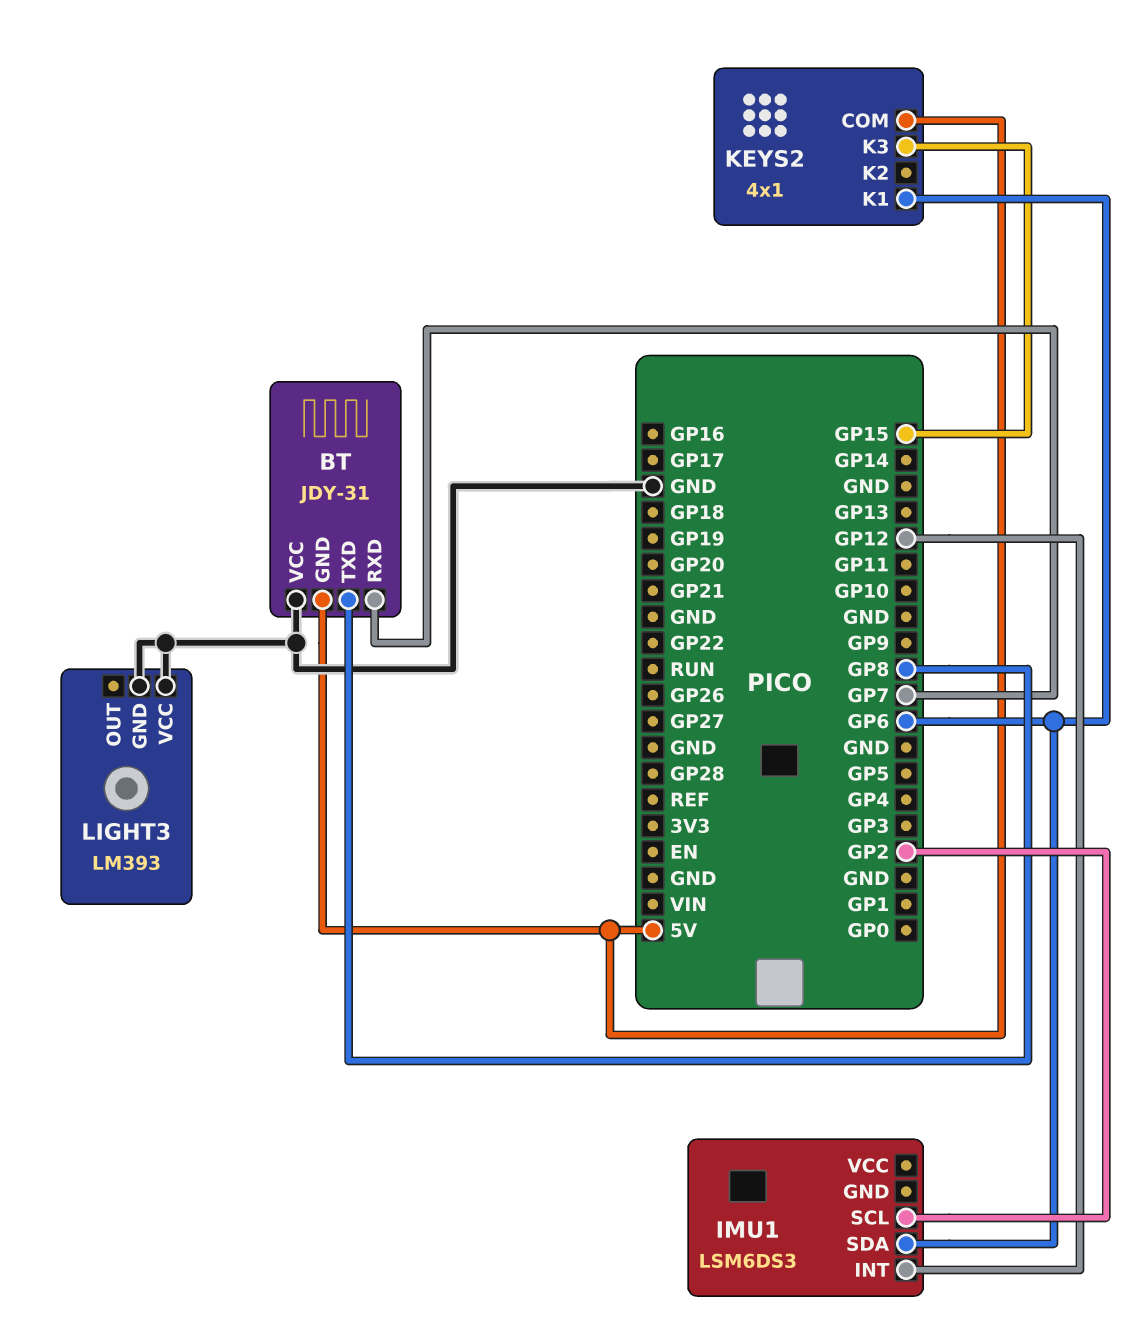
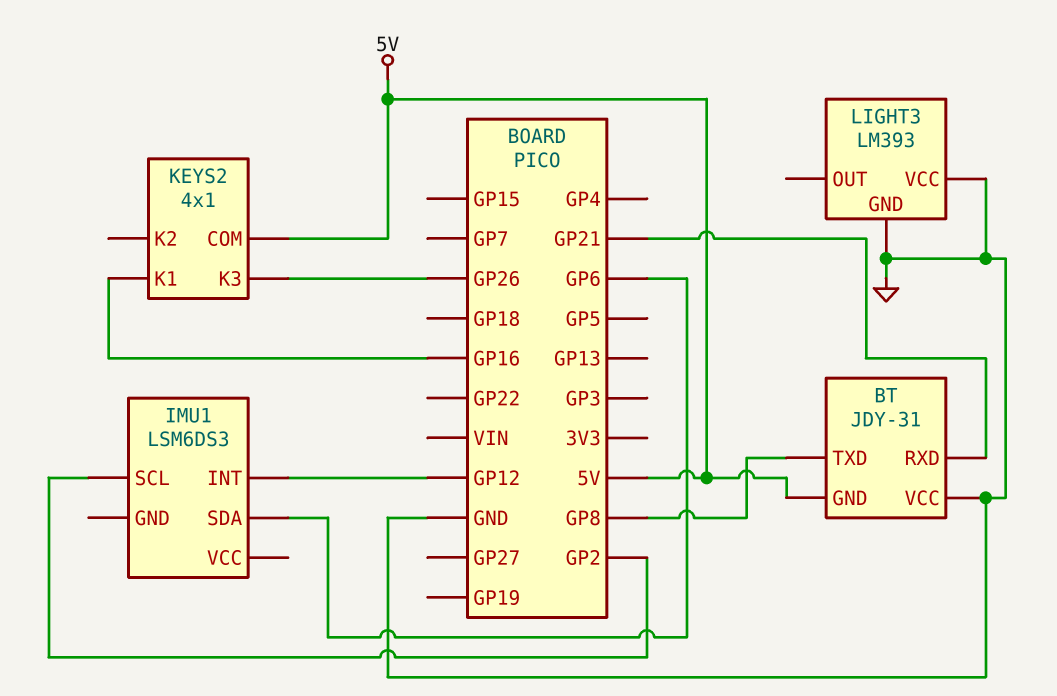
BT pin RXD: GP7 -> GP21
KEYS2 pin K1: GP6 -> GP16
KEYS2 pin K3: GP15 -> GP26

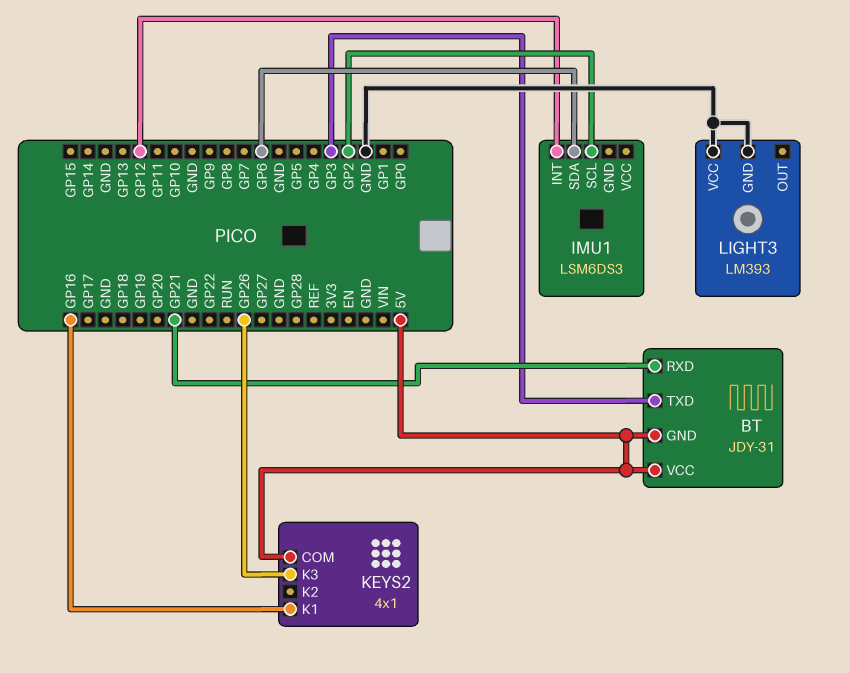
BT pin TXD: GP8 -> GP3
BT pin VCC: GND -> 5V

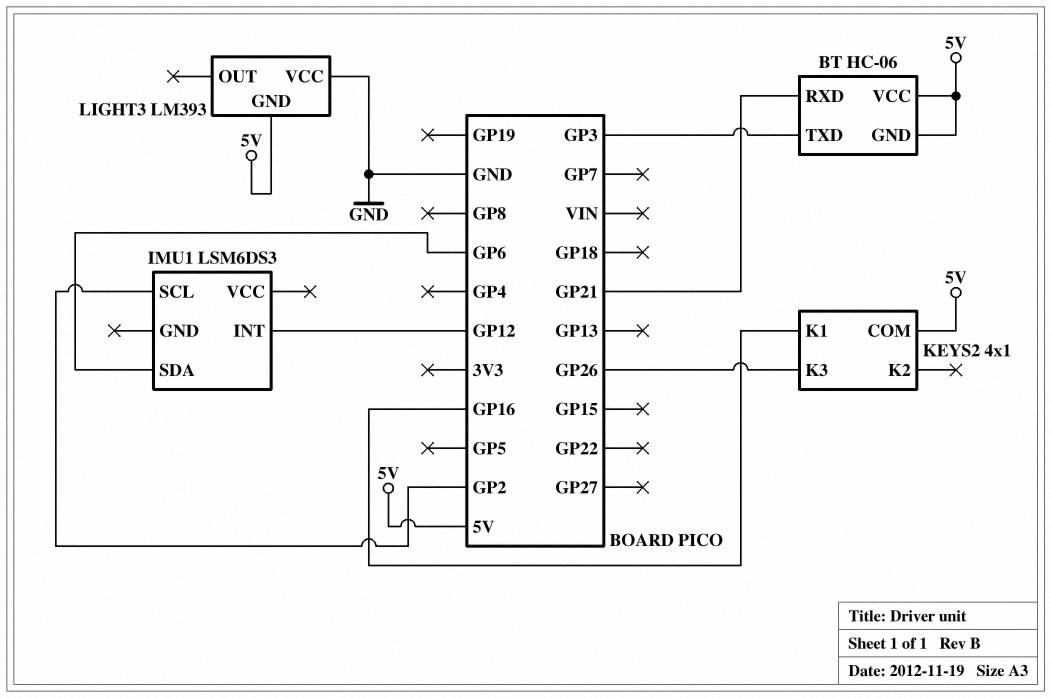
BT: JDY-31 -> HC-06
LIGHT3 pin GND: GND -> 5V

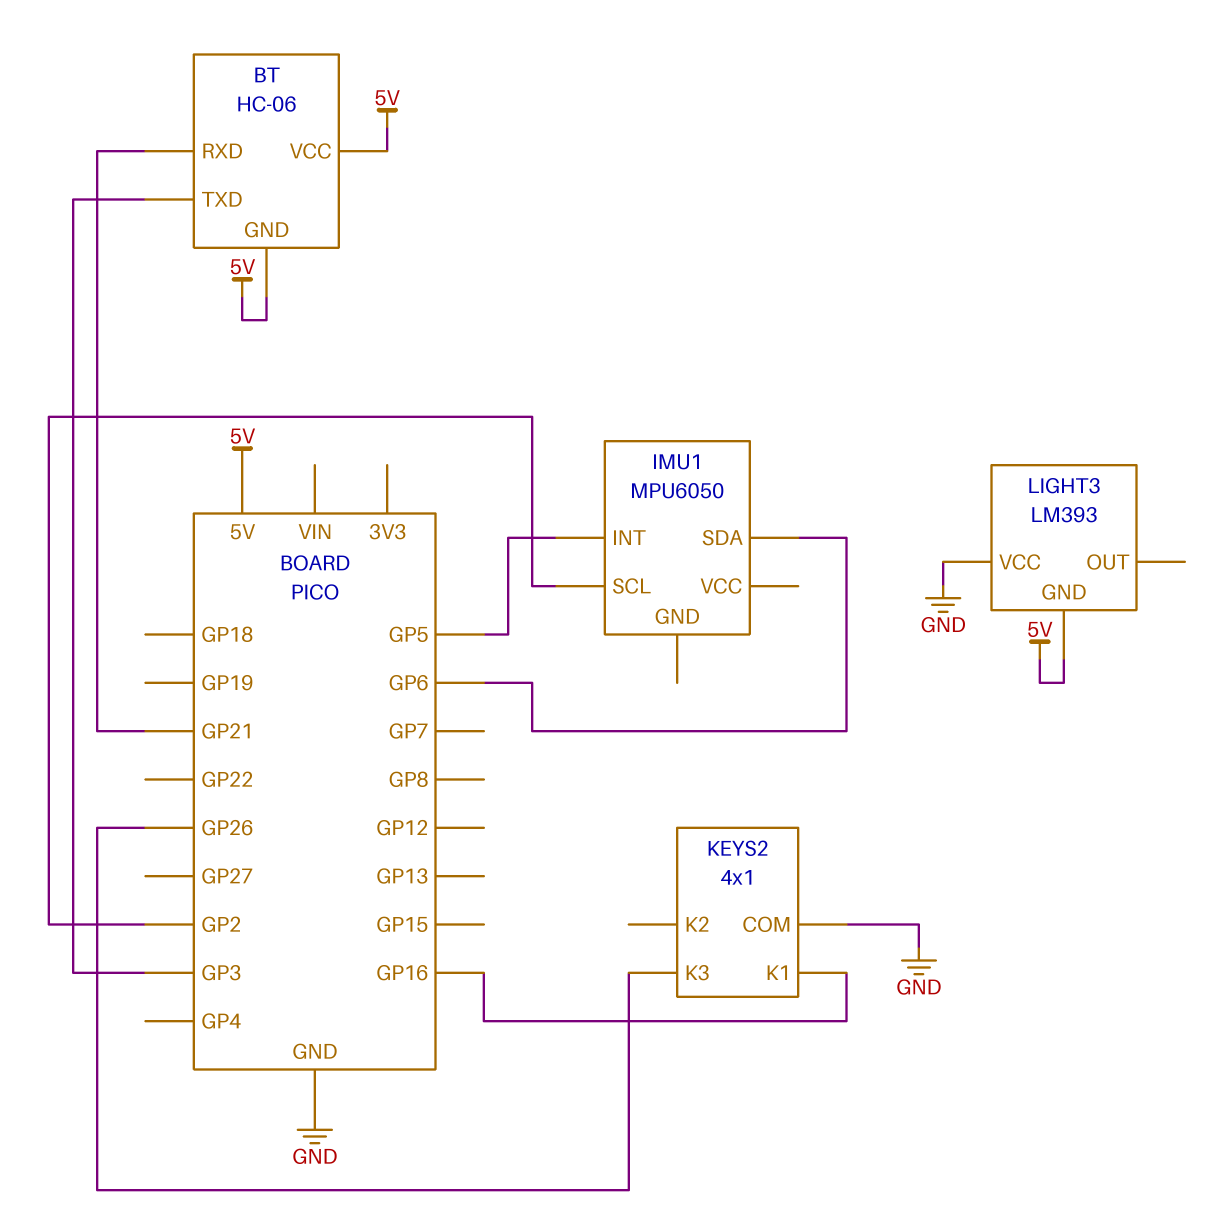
IMU1: LSM6DS3 -> MPU6050
IMU1 pin INT: GP12 -> GP5
KEYS2 pin COM: 5V -> GND

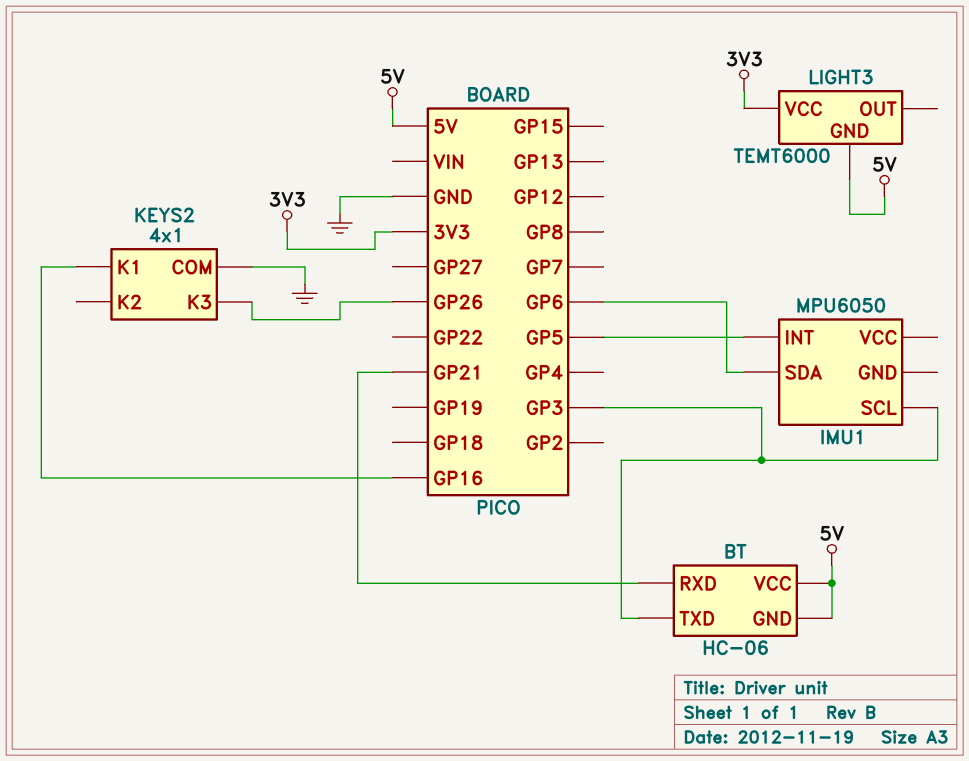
IMU1 pin SCL: GP2 -> GP3
LIGHT3: LM393 -> TEMT6000
LIGHT3 pin VCC: GND -> 3V3

